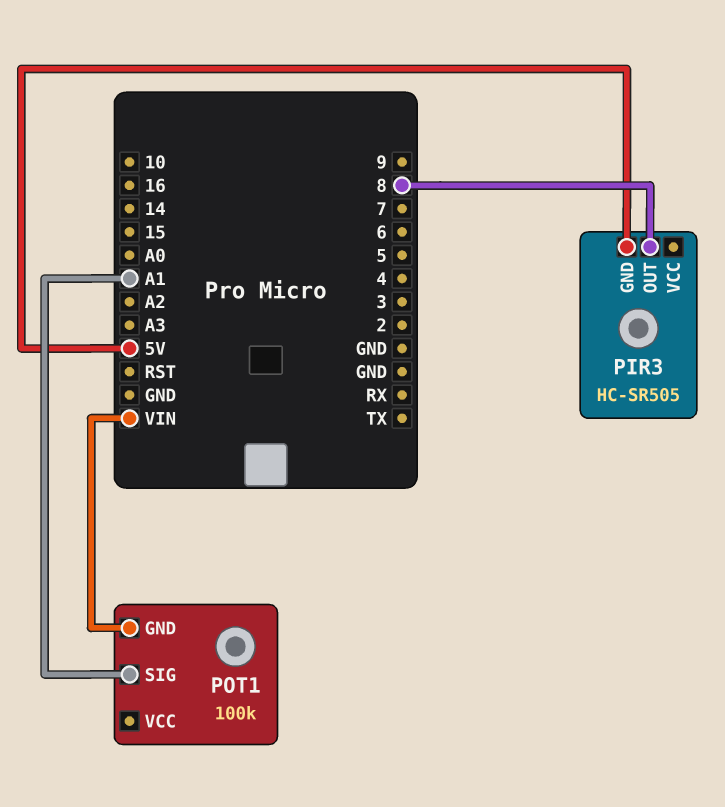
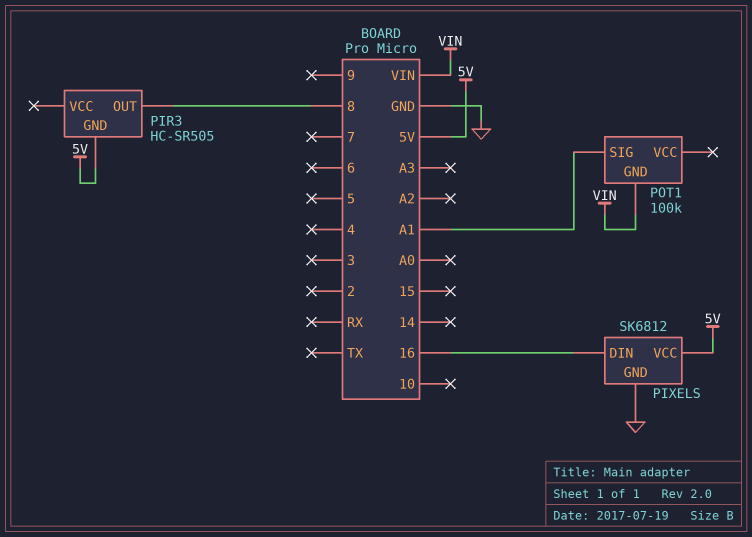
PIXELS: none -> SK6812
PIXELS pin DIN: none -> 16
PIXELS pin GND: none -> GND
PIXELS pin VCC: none -> 5V

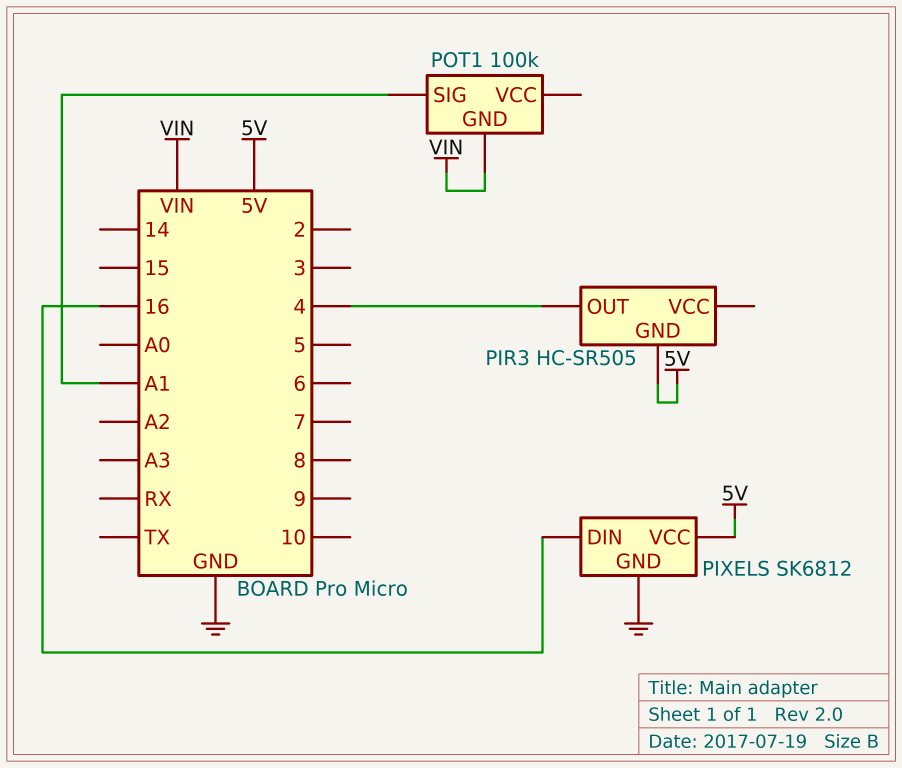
PIR3 pin OUT: 8 -> 4

